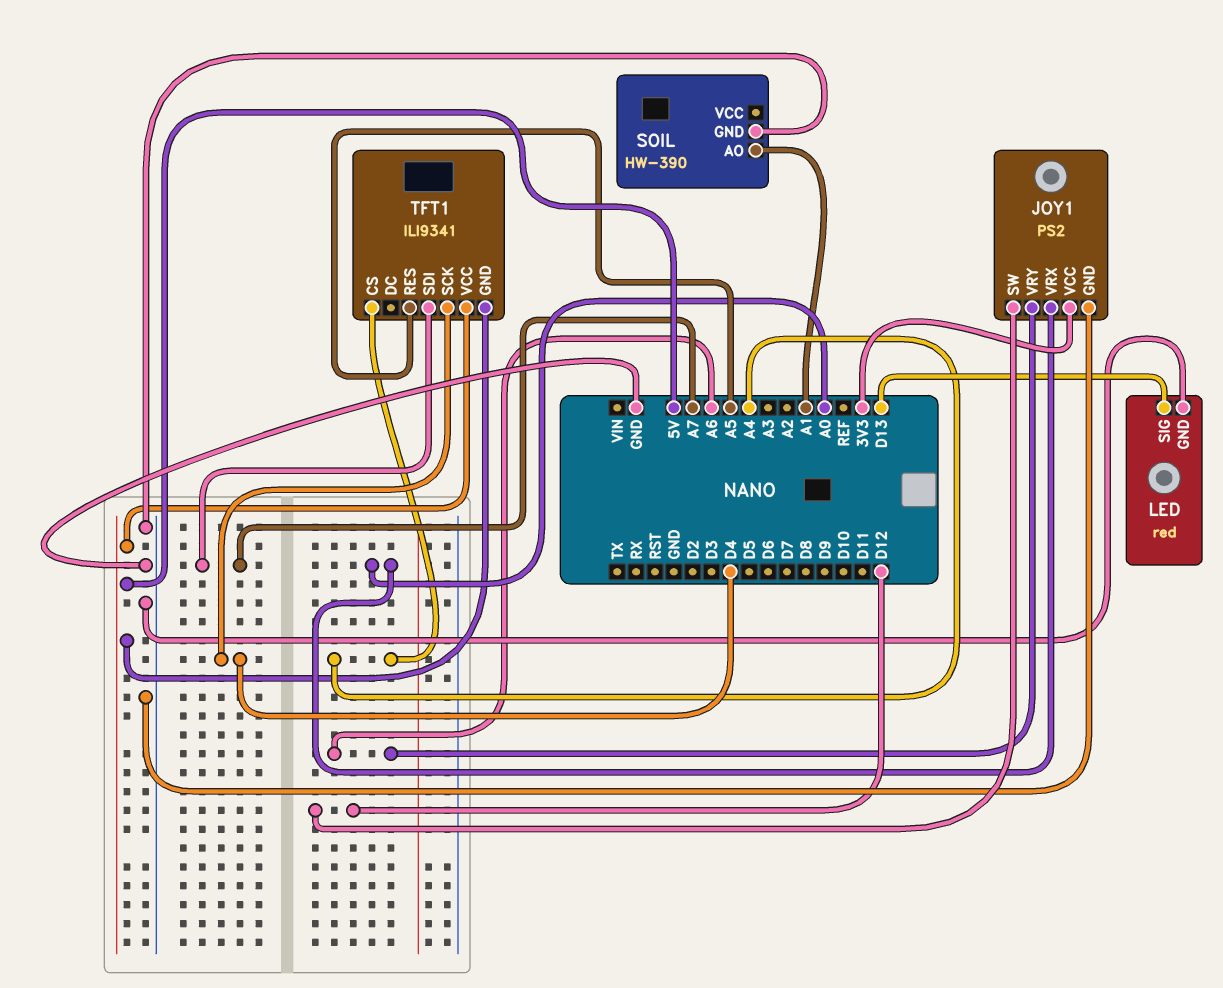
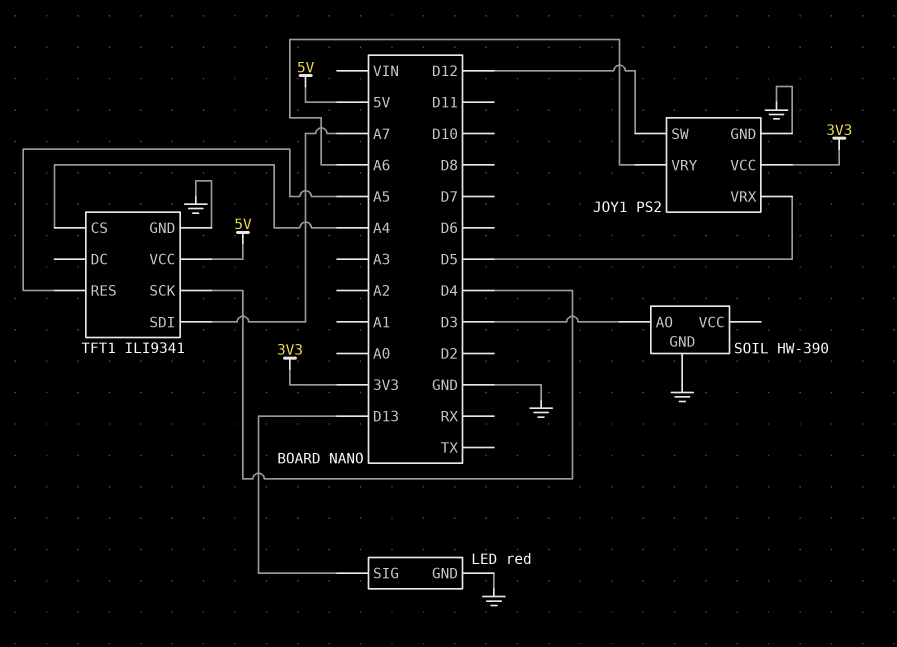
JOY1 pin VRX: A0 -> D5
SOIL pin AO: A1 -> D3
TFT1 pin GND: 5V -> GND

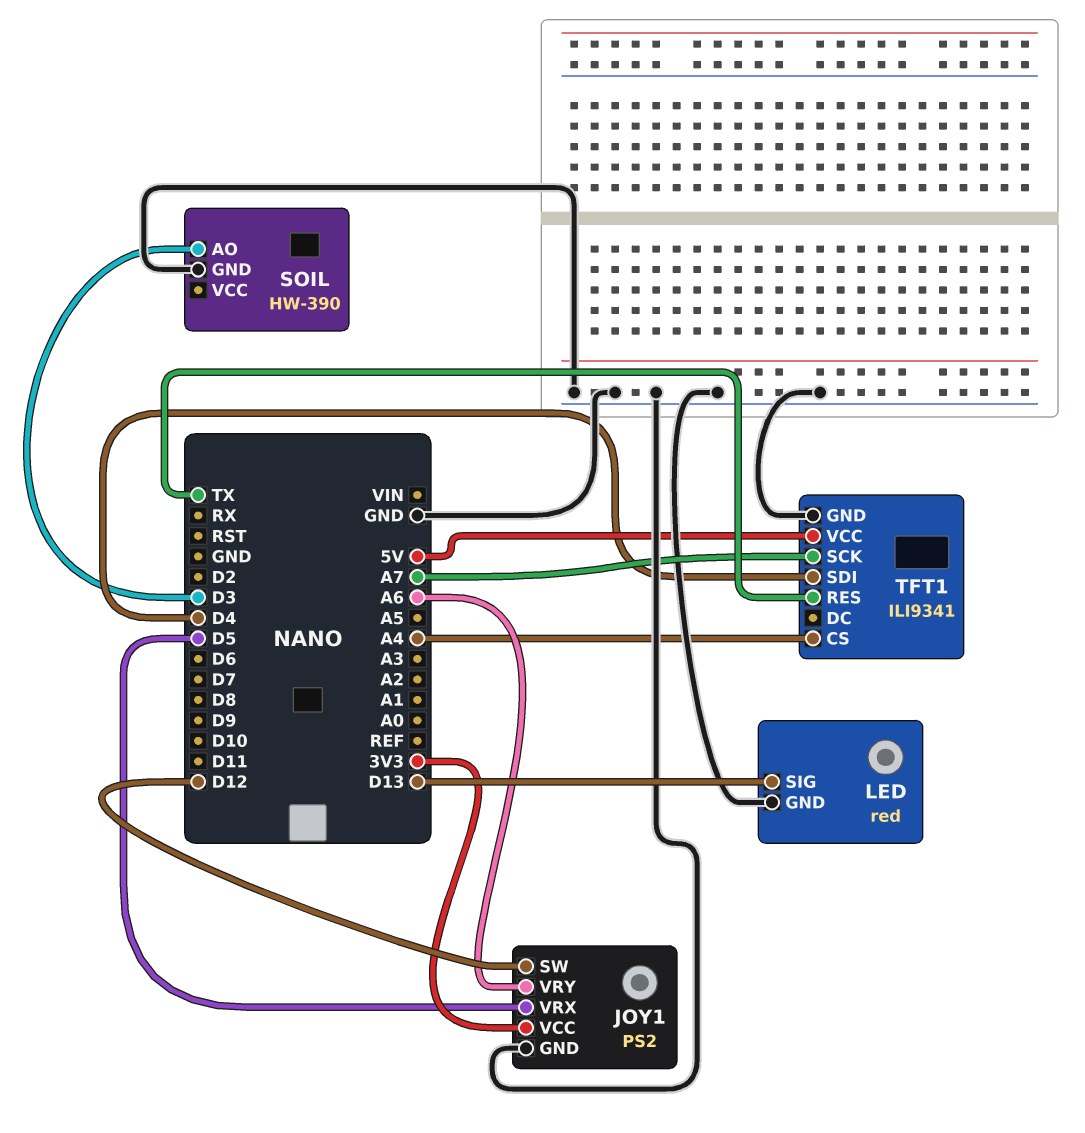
TFT1 pin RES: A5 -> TX
TFT1 pin SCK: D4 -> A7
TFT1 pin SDI: A7 -> D4

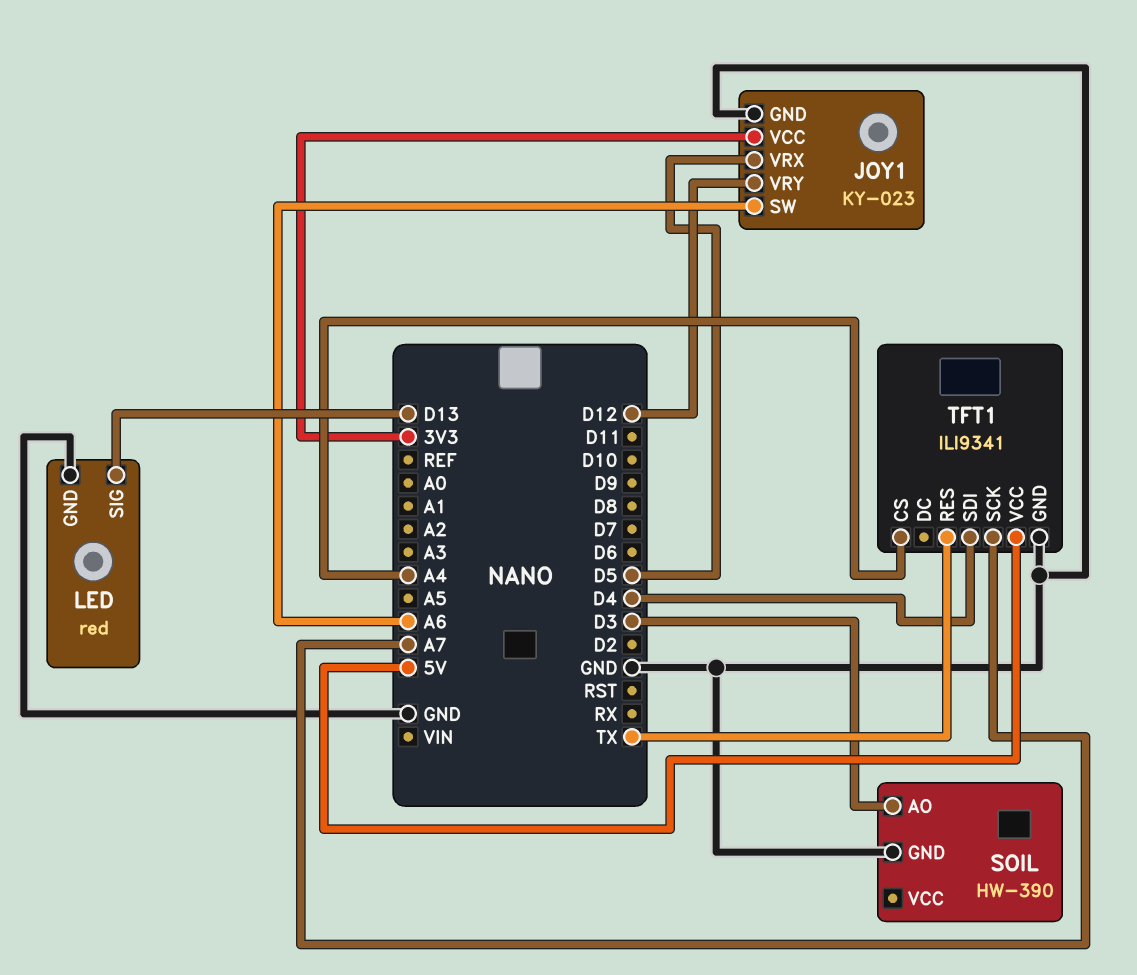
JOY1: PS2 -> KY-023
JOY1 pin SW: D12 -> A6
JOY1 pin VRY: A6 -> D12

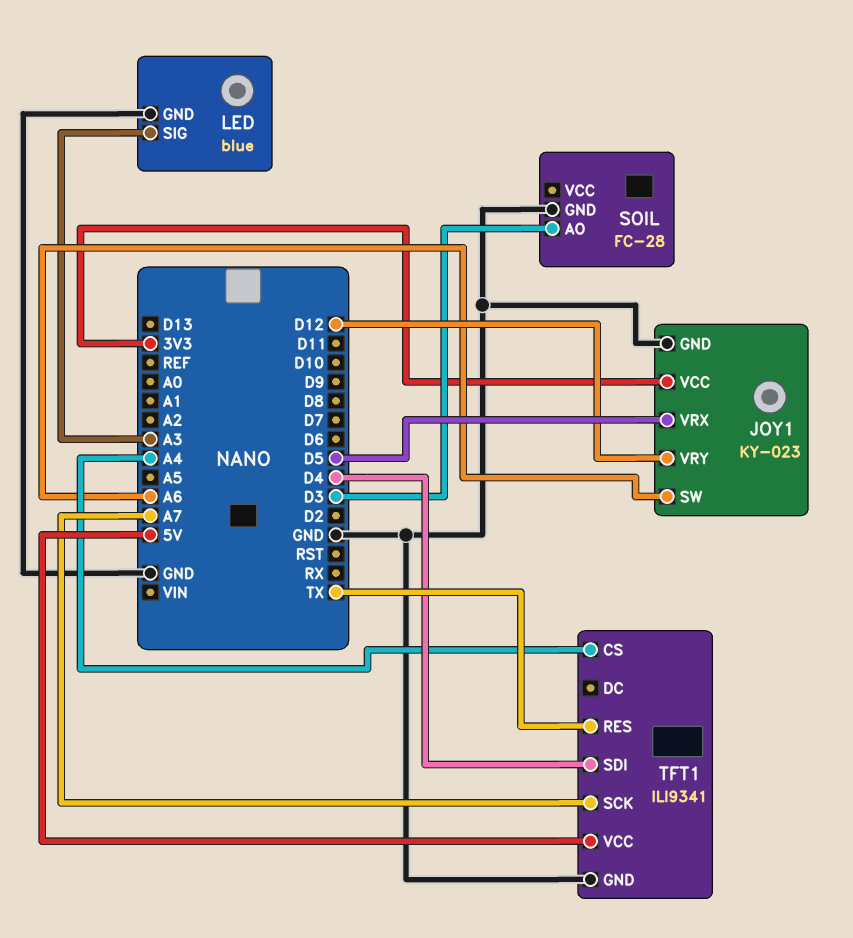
LED: red -> blue
LED pin SIG: D13 -> A3
SOIL: HW-390 -> FC-28

